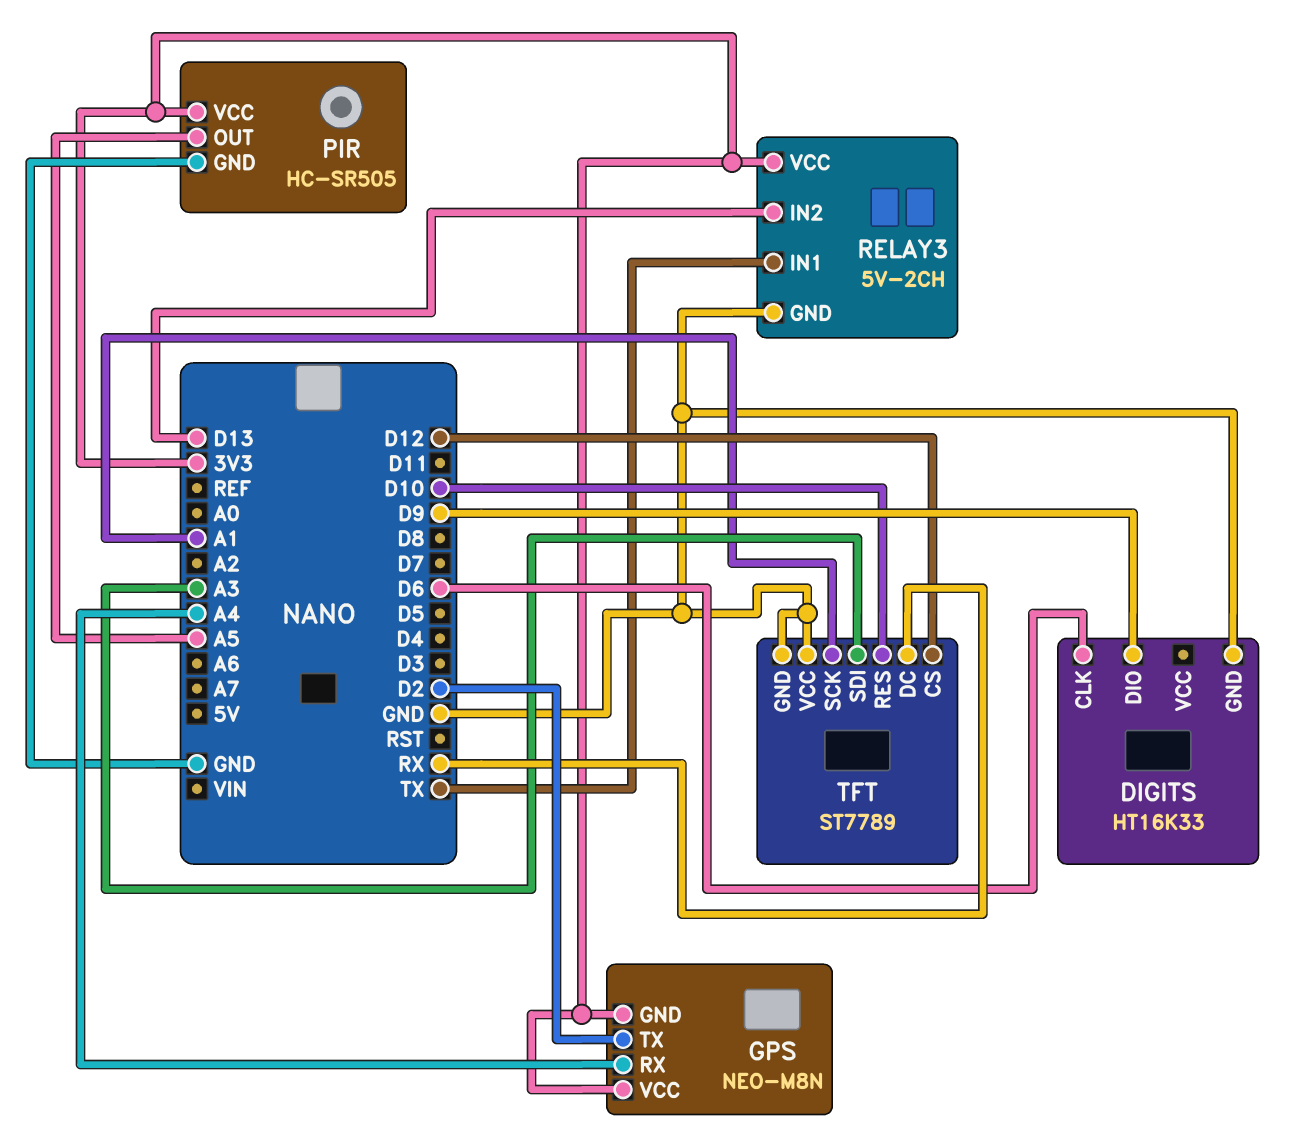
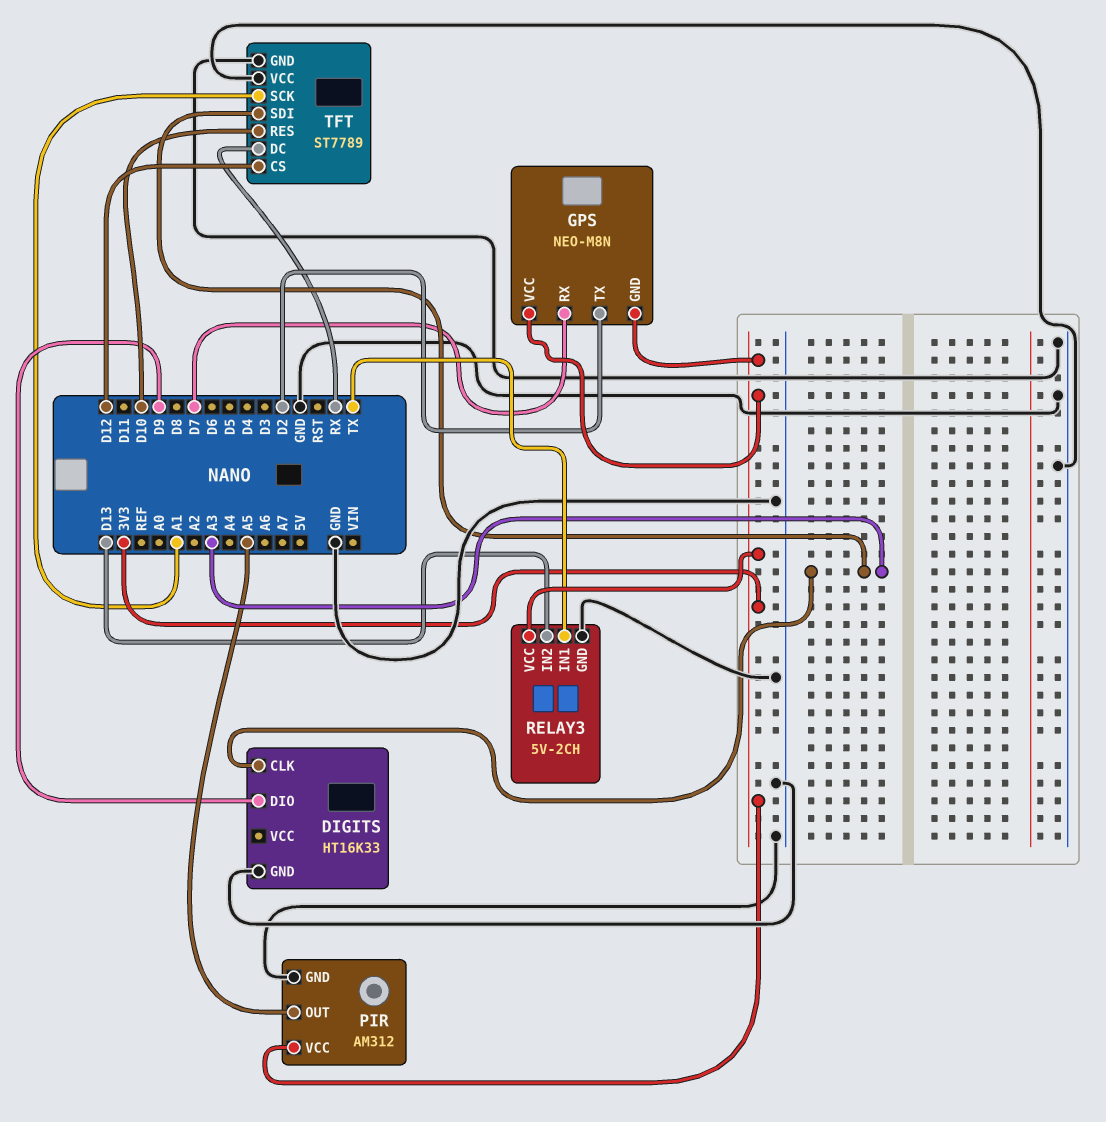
DIGITS pin CLK: D6 -> A3
GPS pin RX: A4 -> D7
PIR: HC-SR505 -> AM312

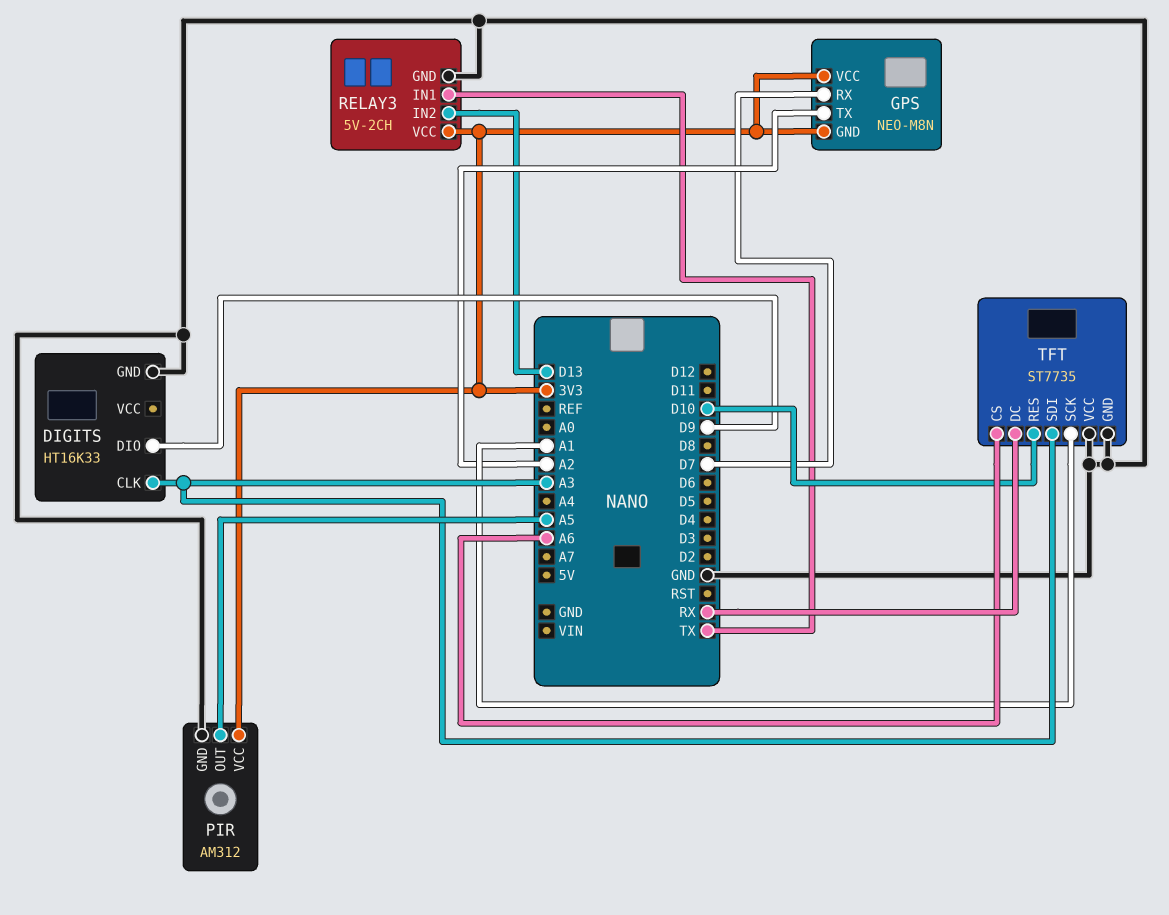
GPS pin TX: D2 -> A2
TFT: ST7789 -> ST7735
TFT pin CS: D12 -> A6

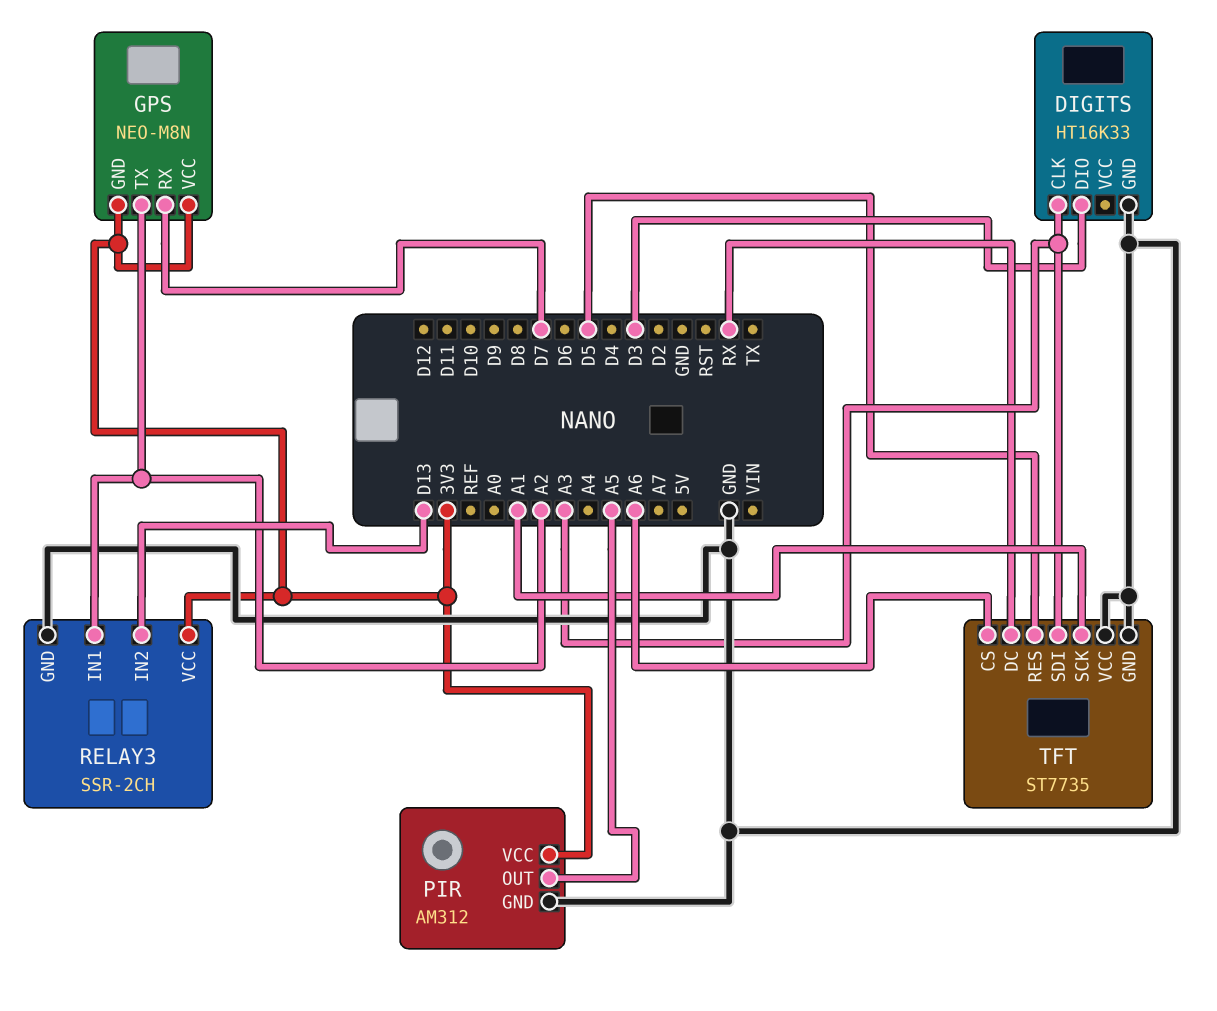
DIGITS pin DIO: D9 -> D3
RELAY3: 5V-2CH -> SSR-2CH
RELAY3 pin IN1: TX -> A2
TFT pin RES: D10 -> D5

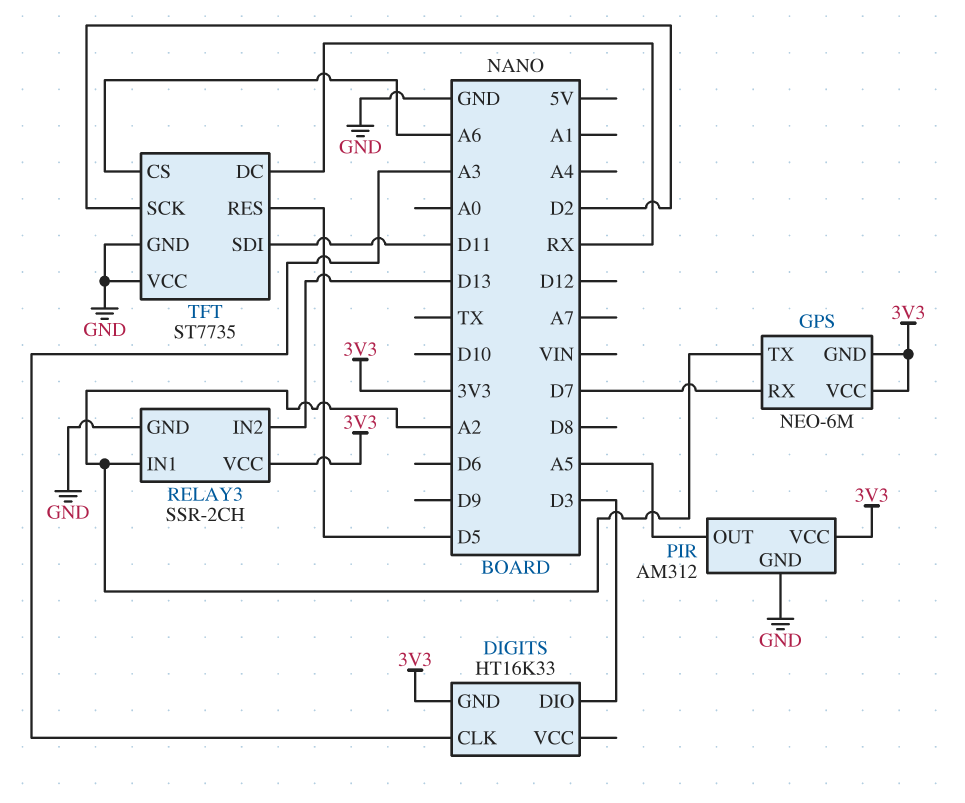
DIGITS pin GND: GND -> 3V3
GPS: NEO-M8N -> NEO-6M
TFT pin SCK: A1 -> D2
TFT pin SDI: A3 -> D11

